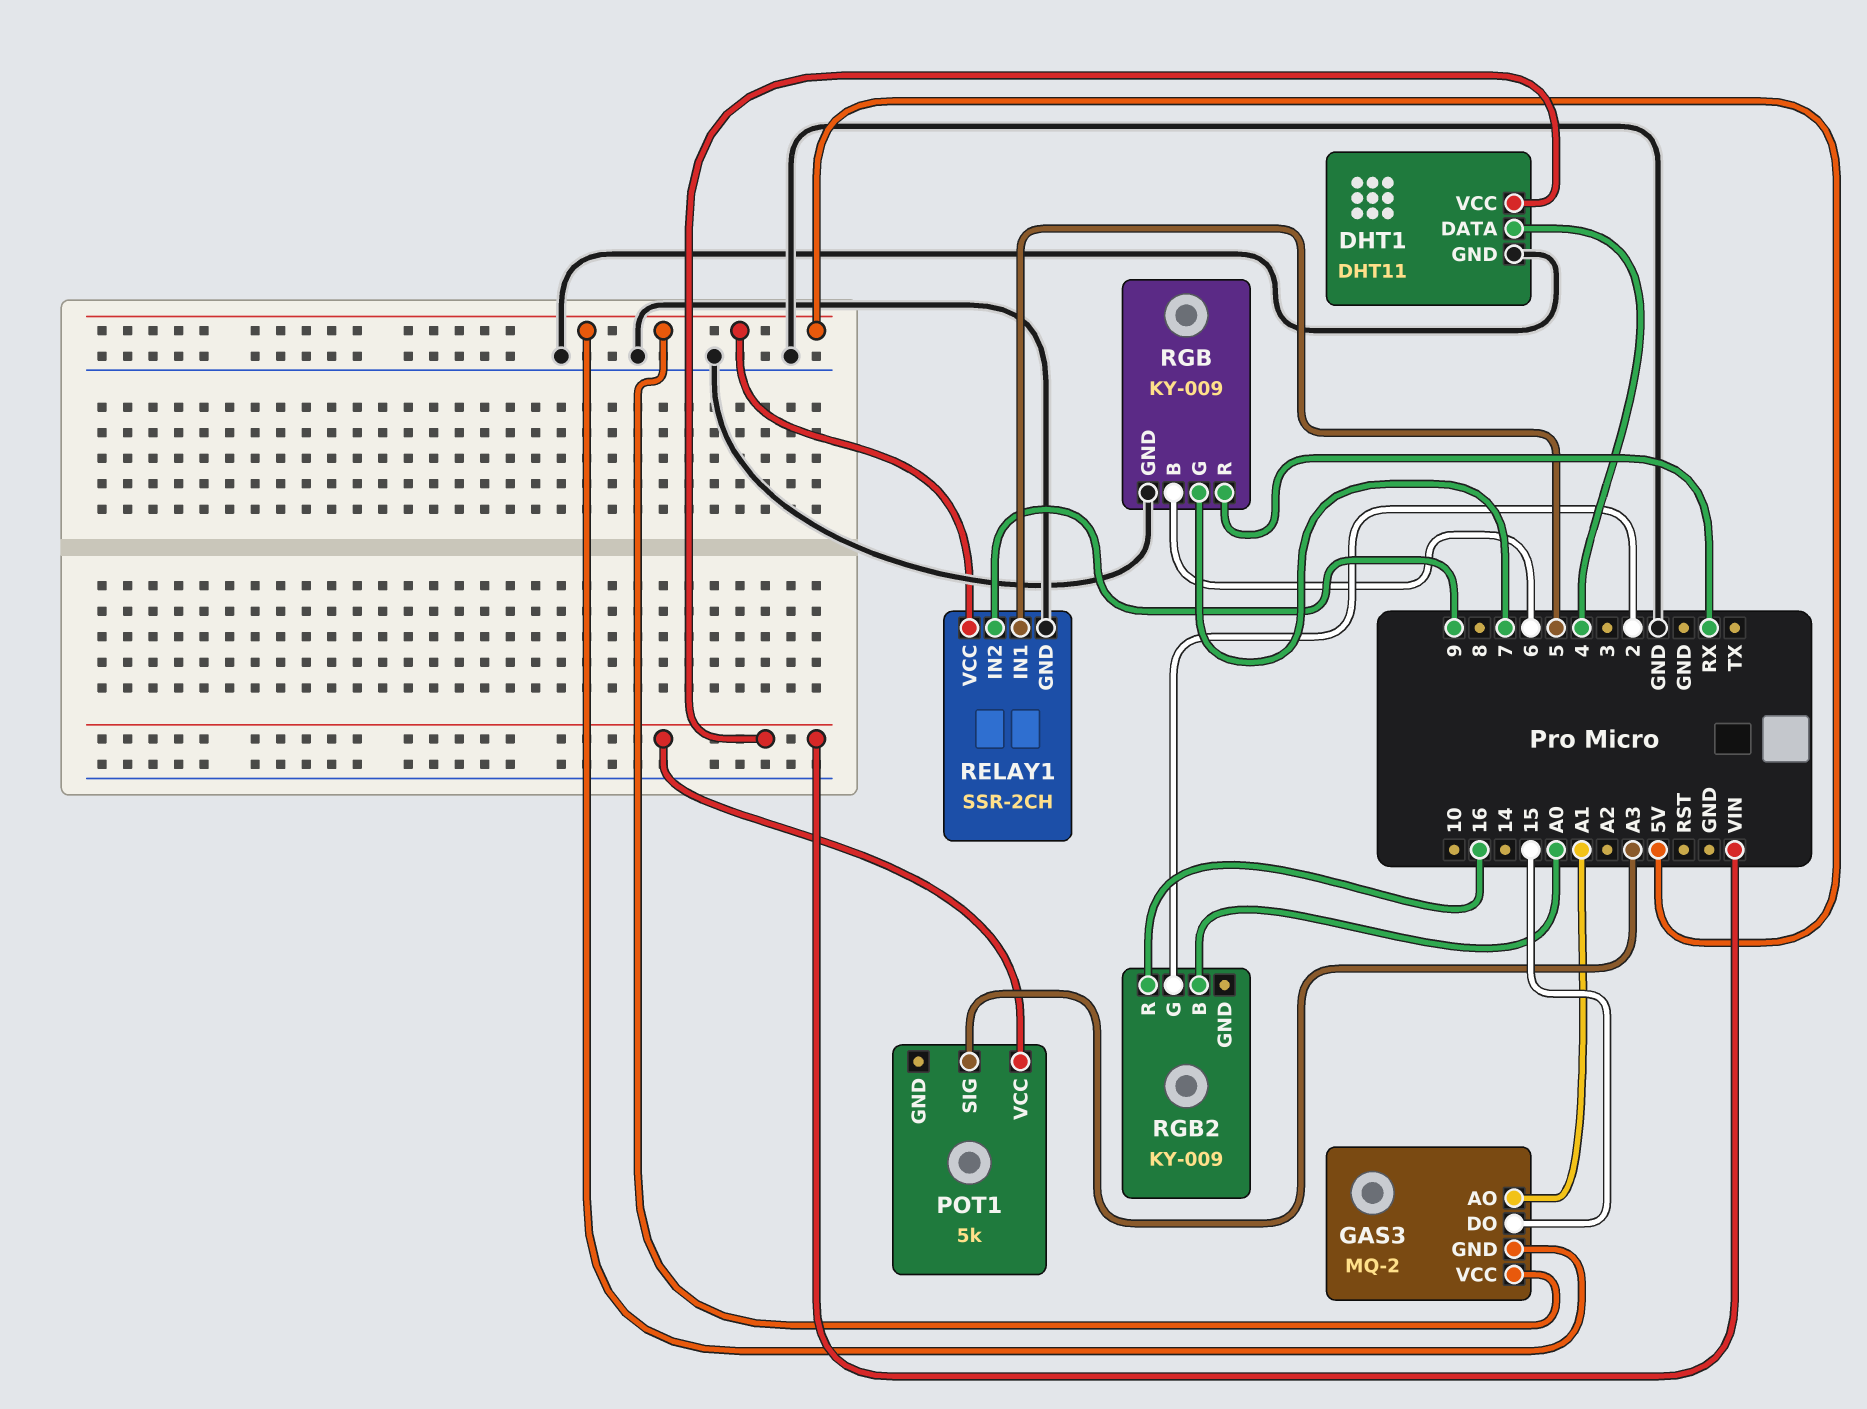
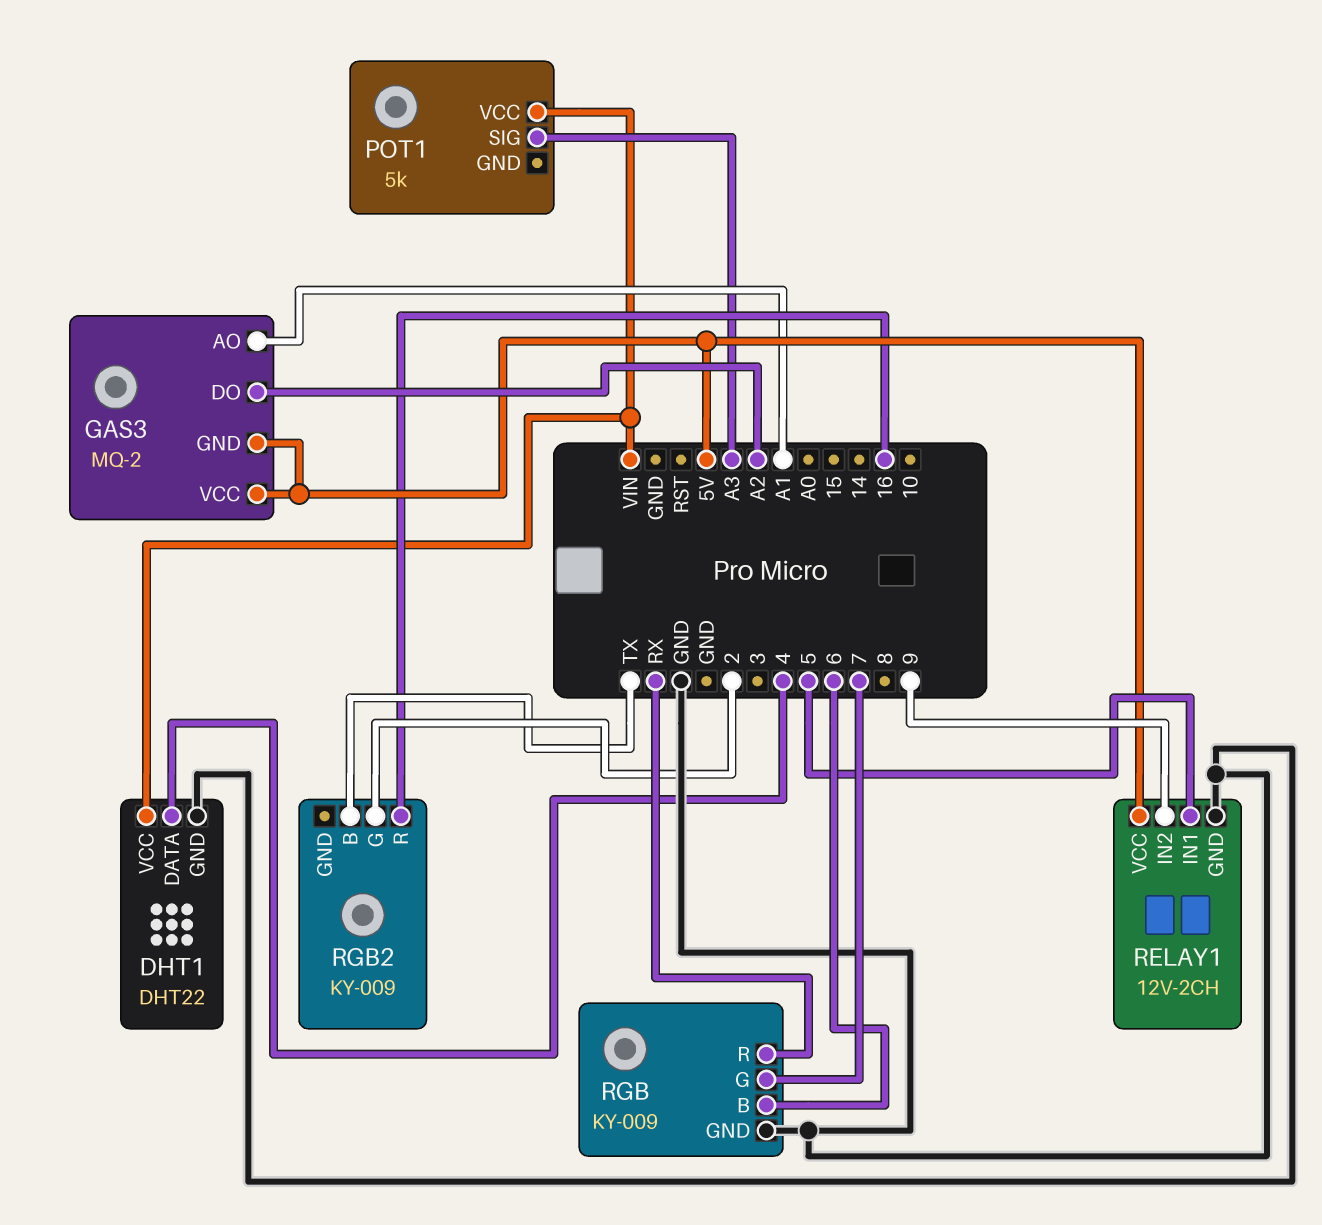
DHT1: DHT11 -> DHT22
GAS3 pin DO: 15 -> A2
RELAY1: SSR-2CH -> 12V-2CH
RGB2 pin B: A0 -> TX

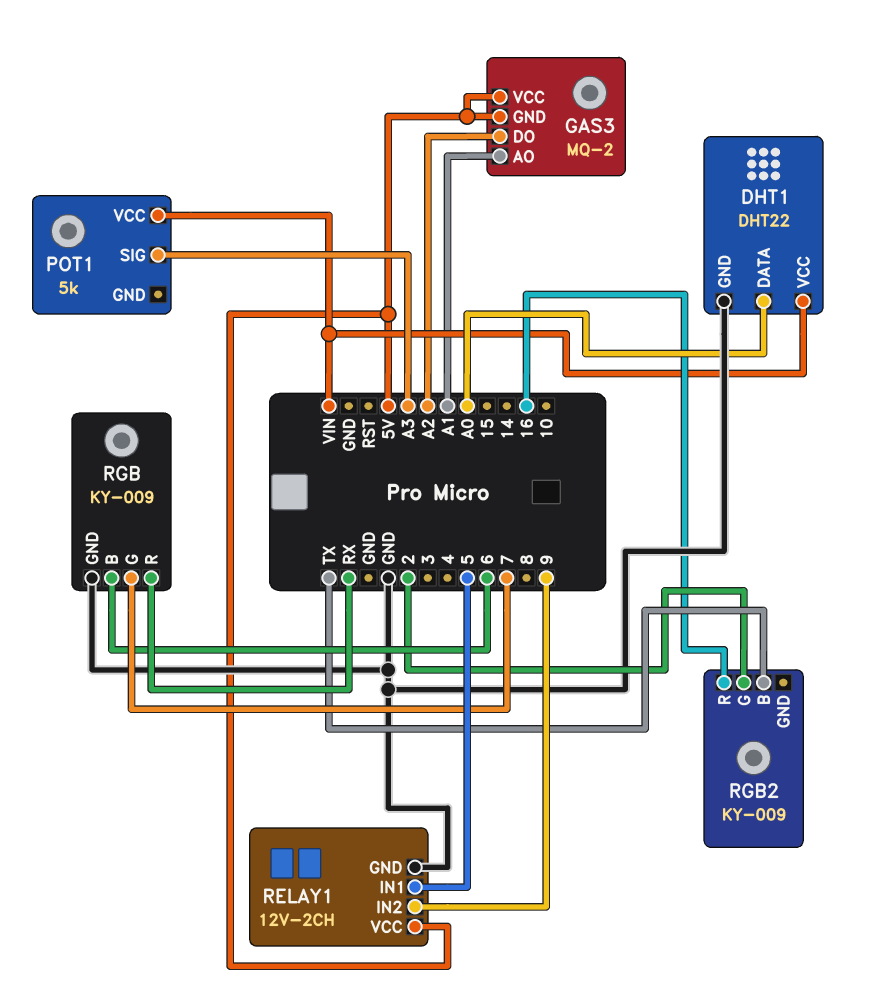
DHT1 pin DATA: 4 -> A0

